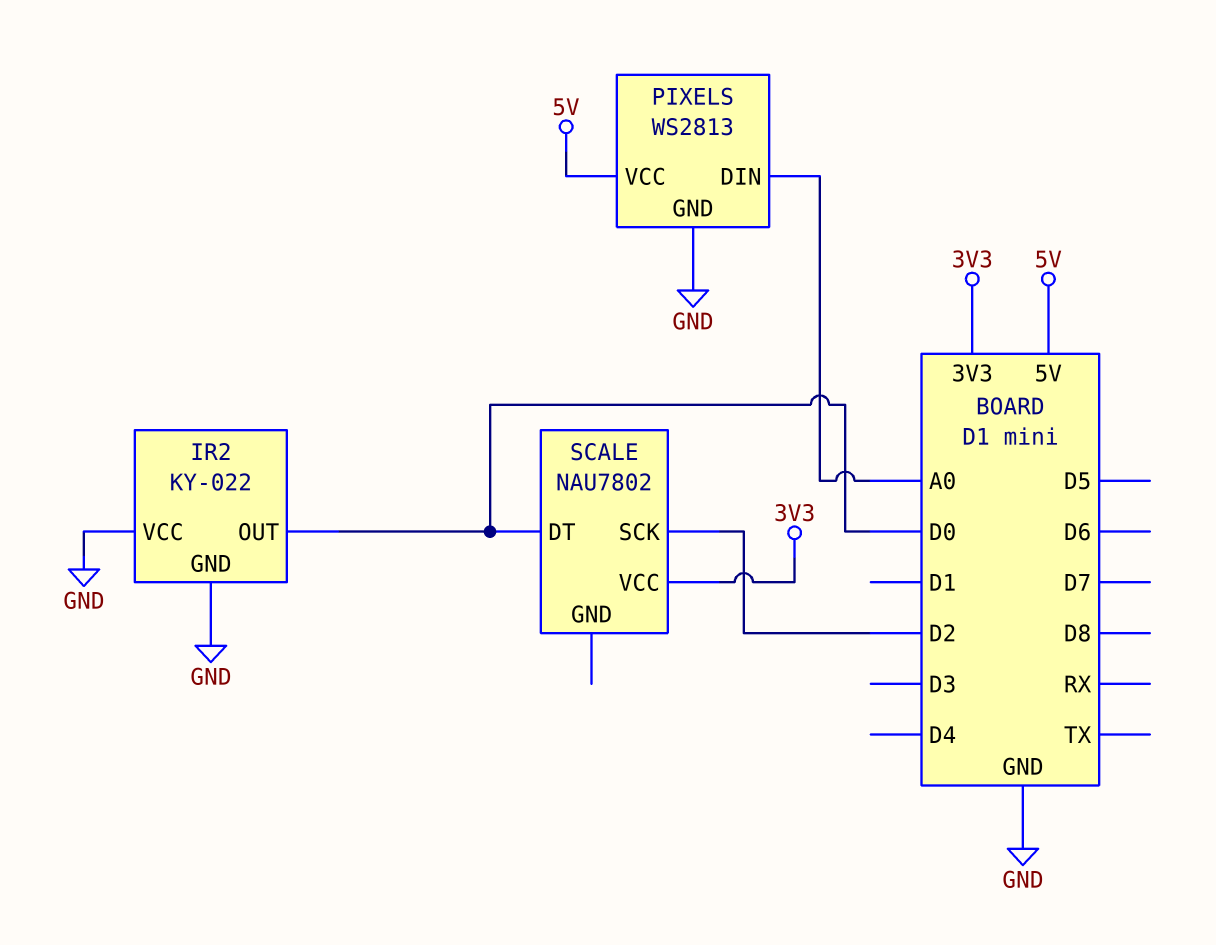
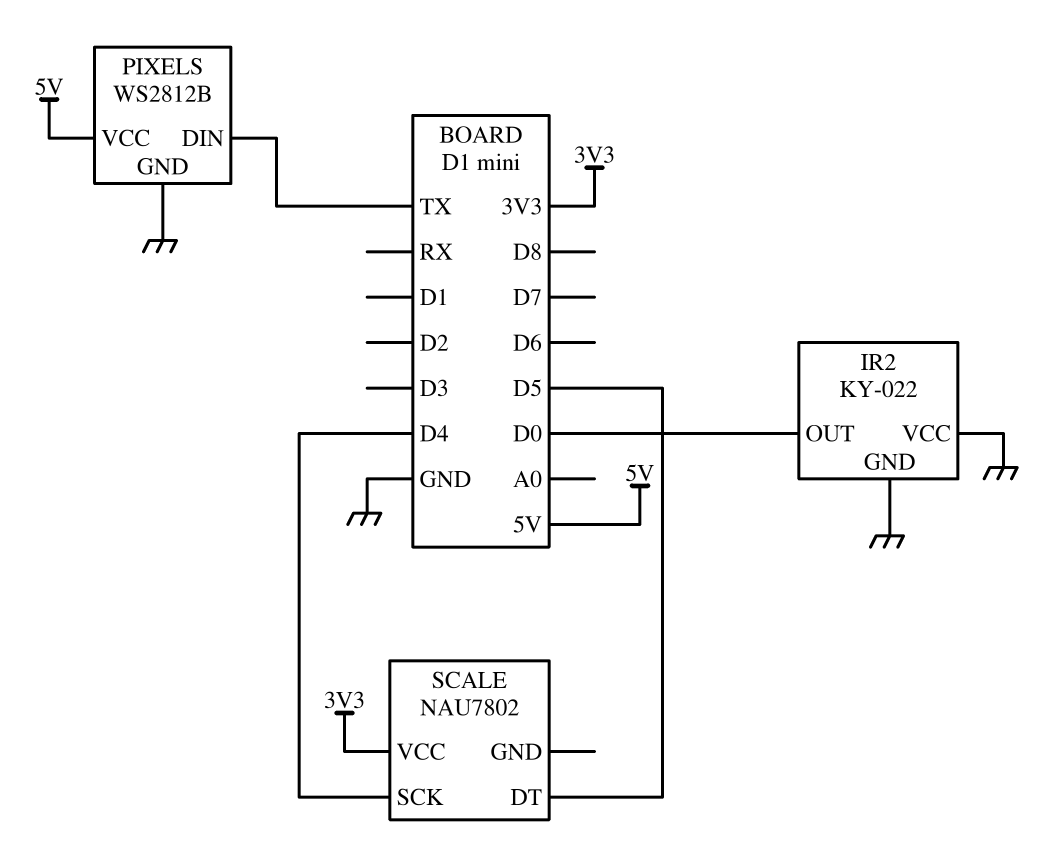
PIXELS: WS2813 -> WS2812B
PIXELS pin DIN: A0 -> TX
SCALE pin DT: D0 -> D5
SCALE pin SCK: D2 -> D4

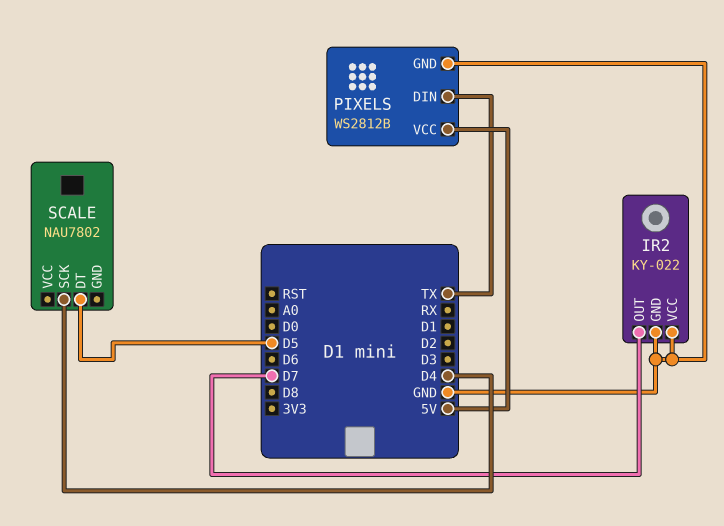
IR2 pin OUT: D0 -> D7
SCALE pin VCC: 3V3 -> none

